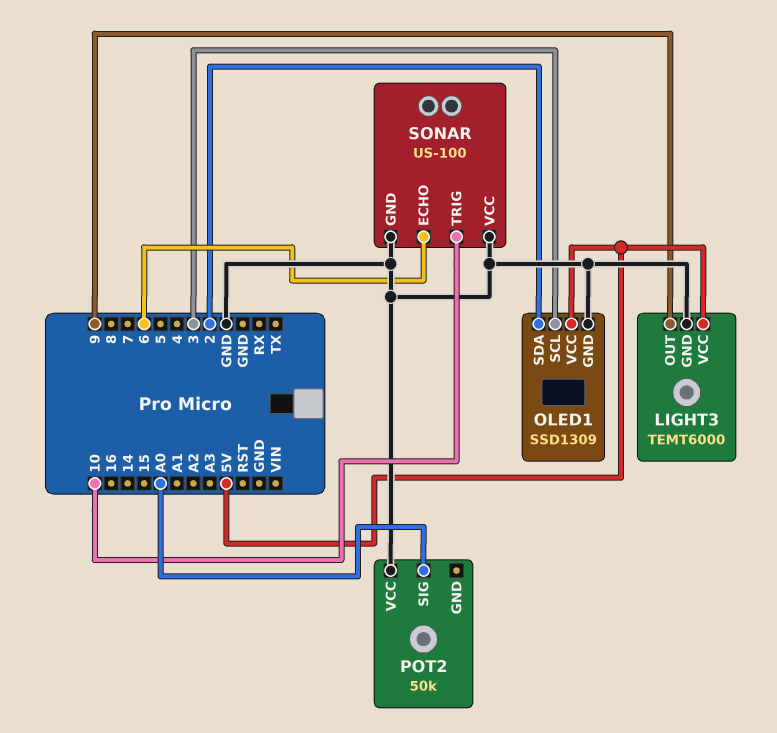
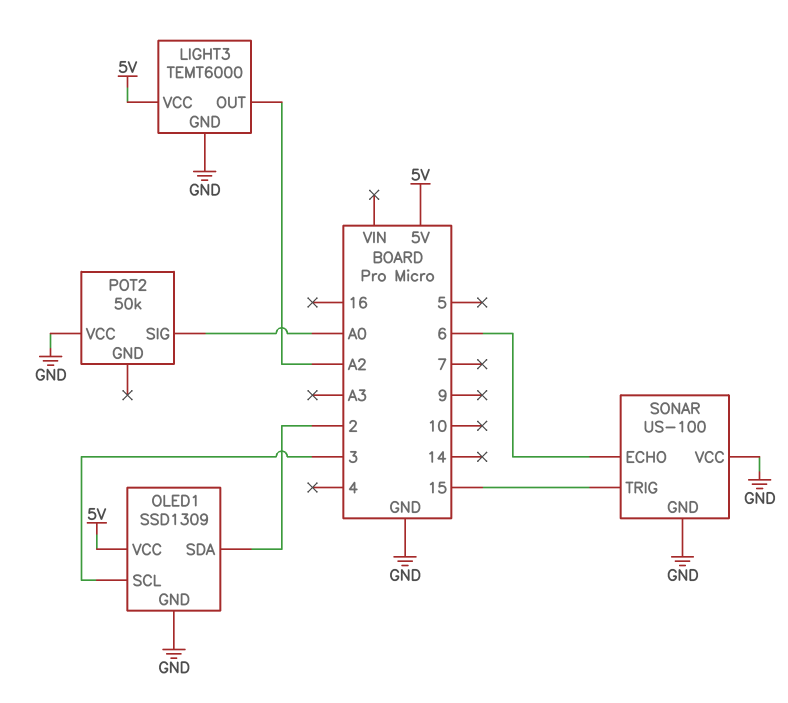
LIGHT3 pin OUT: 9 -> A2
SONAR pin TRIG: 10 -> 15

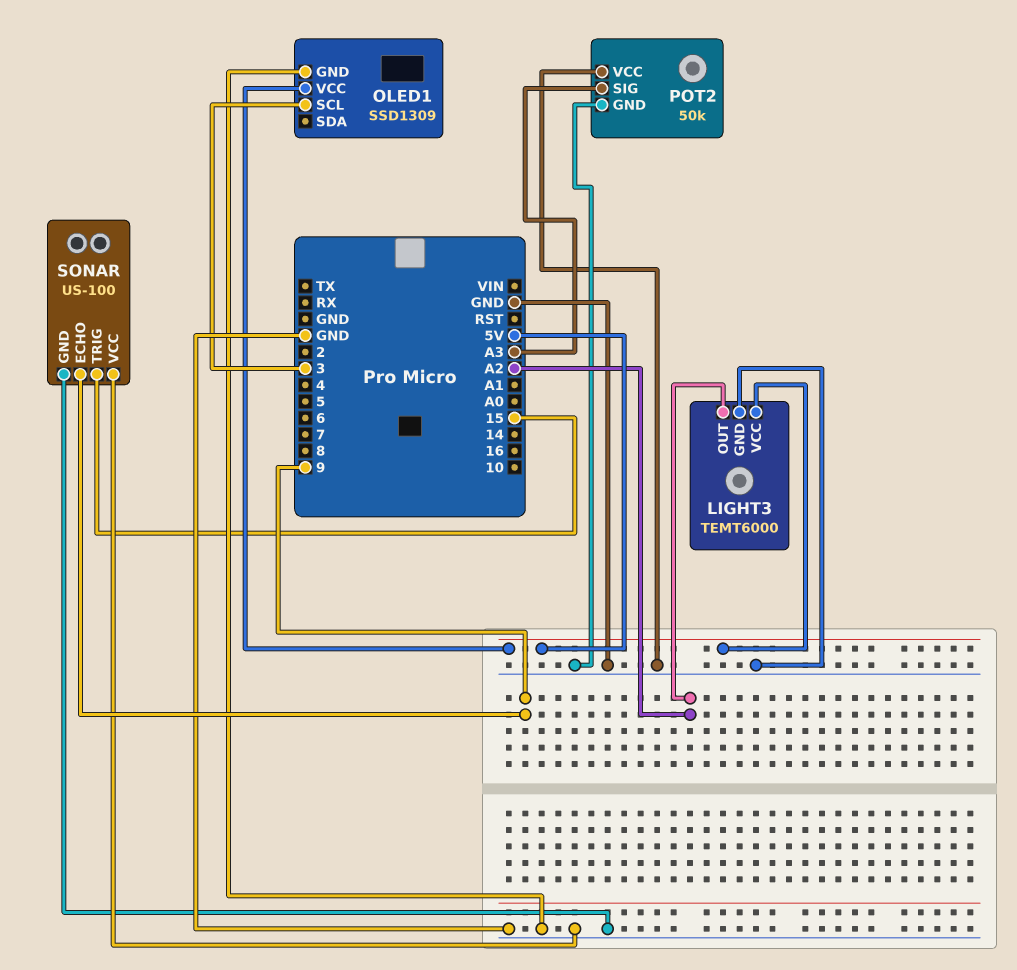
OLED1 pin SDA: 2 -> none
POT2 pin GND: none -> GND
POT2 pin SIG: A0 -> A3
SONAR pin ECHO: 6 -> 9

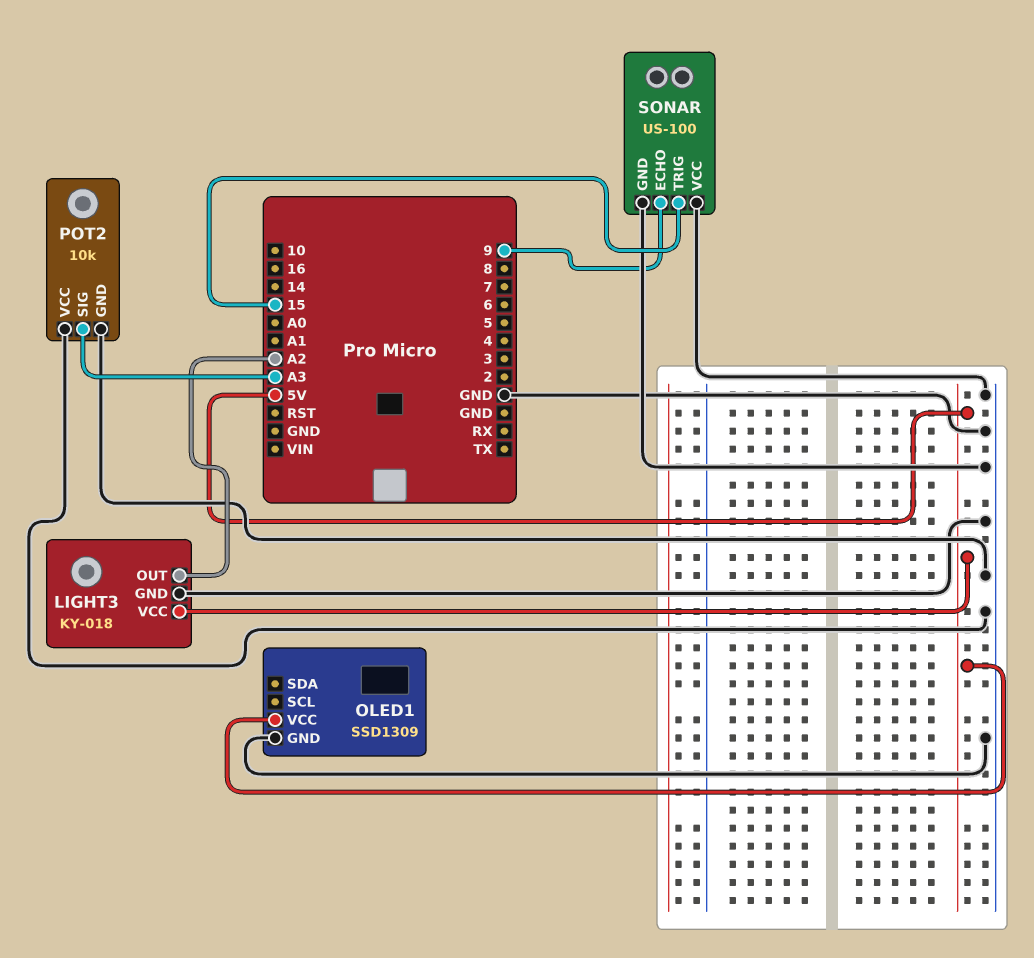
LIGHT3: TEMT6000 -> KY-018
OLED1 pin SCL: 3 -> none
POT2: 50k -> 10k

